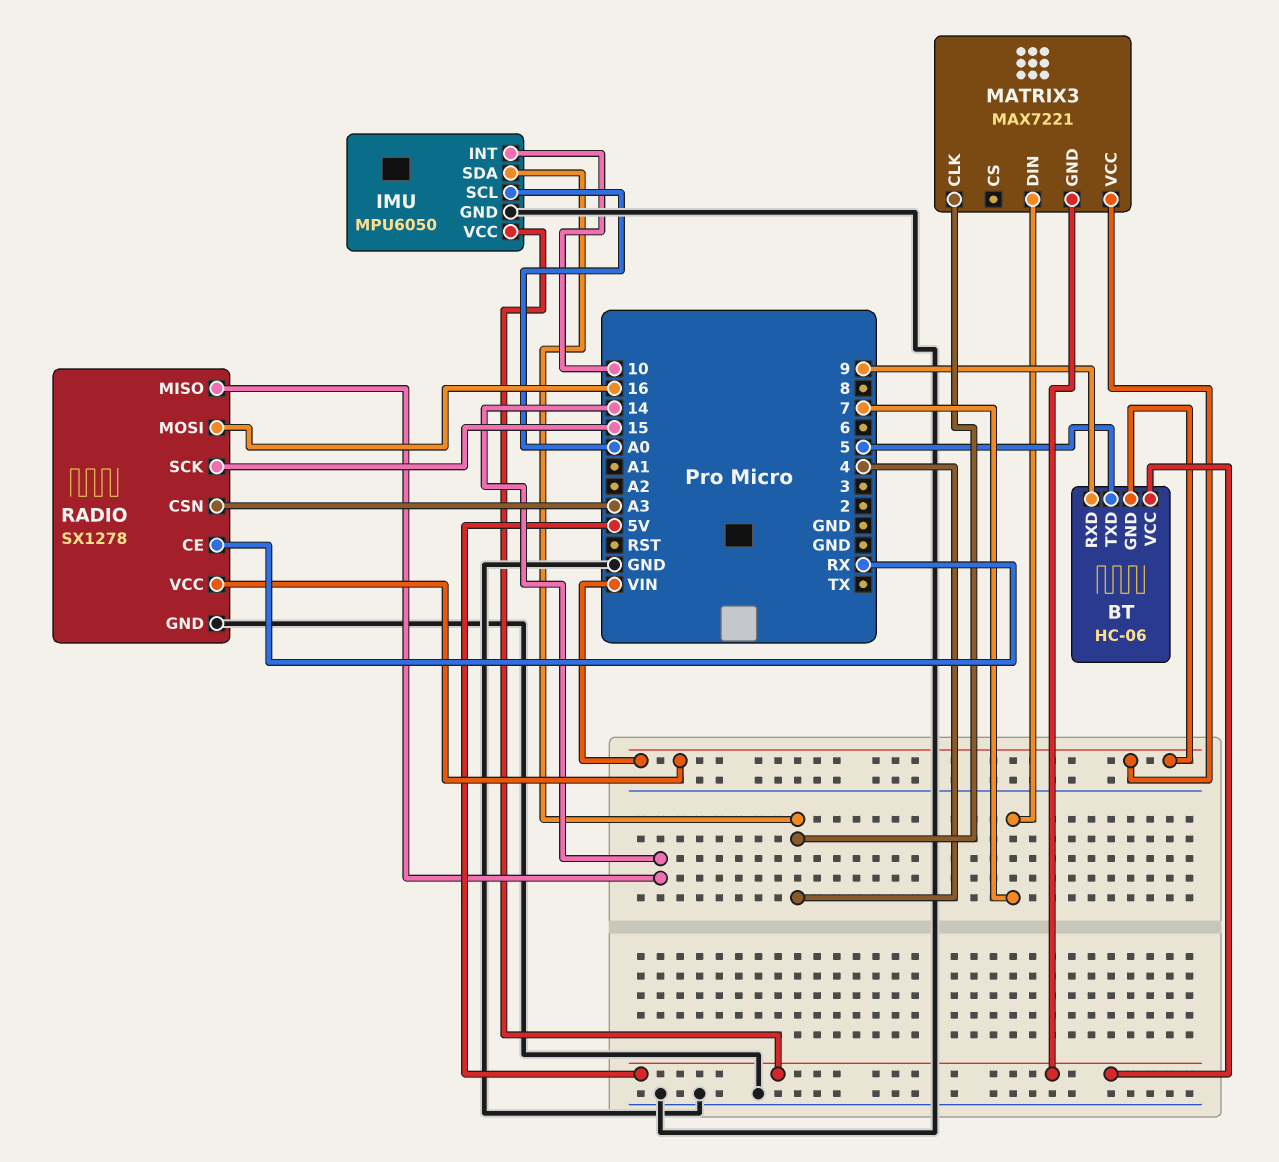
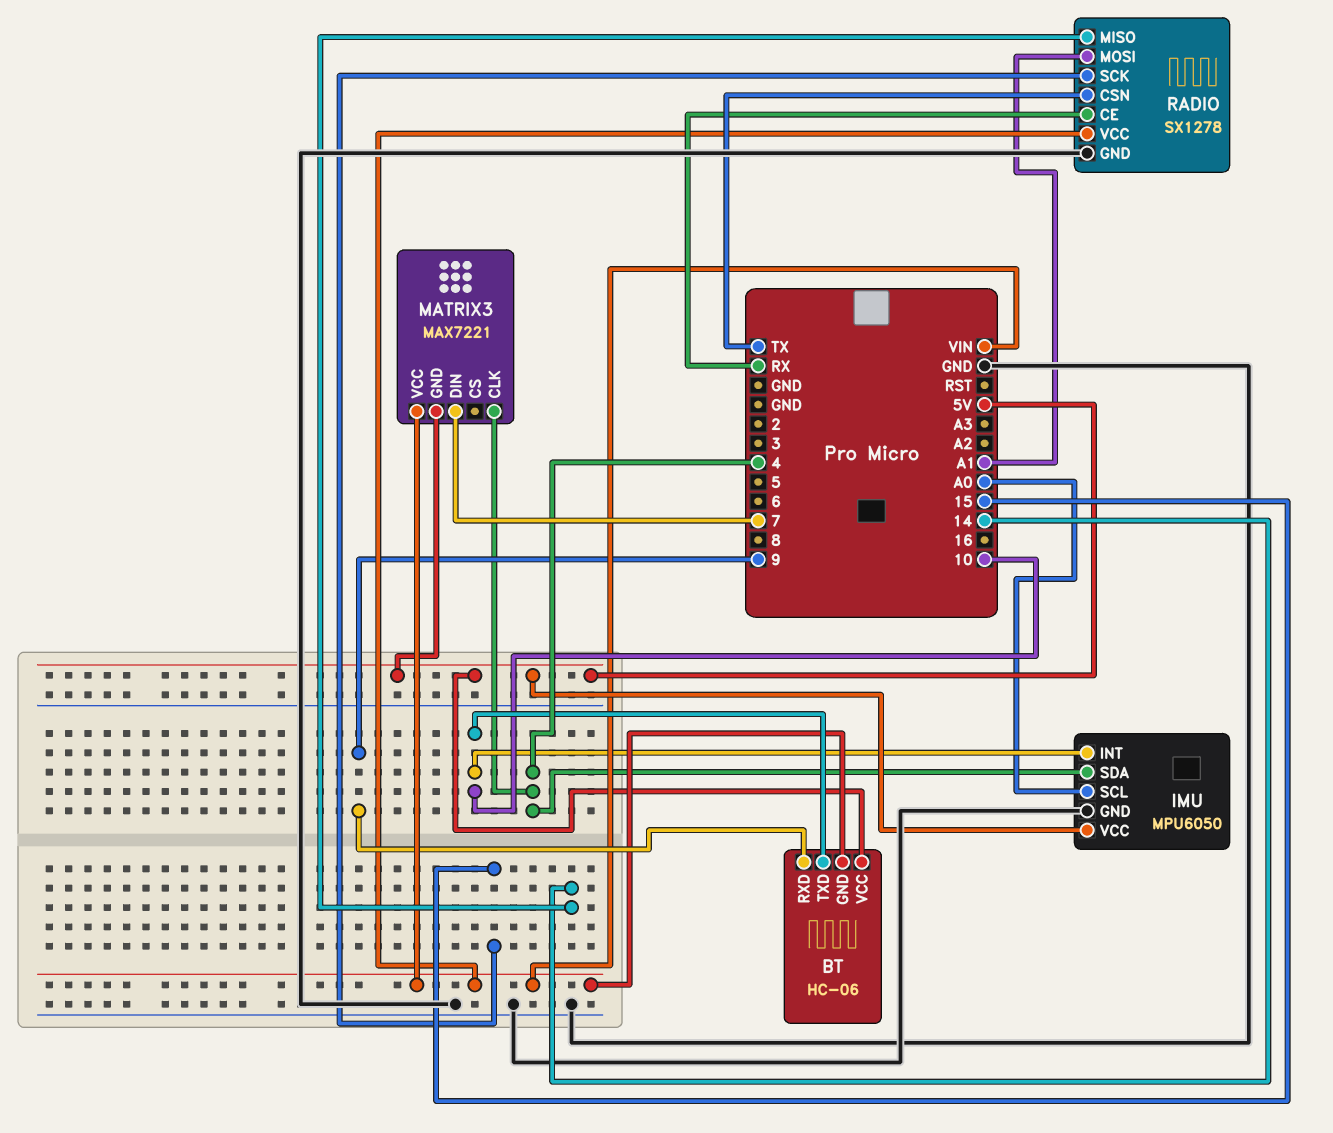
BT pin TXD: 5 -> 10
RADIO pin CSN: A3 -> TX
RADIO pin MOSI: 16 -> A1

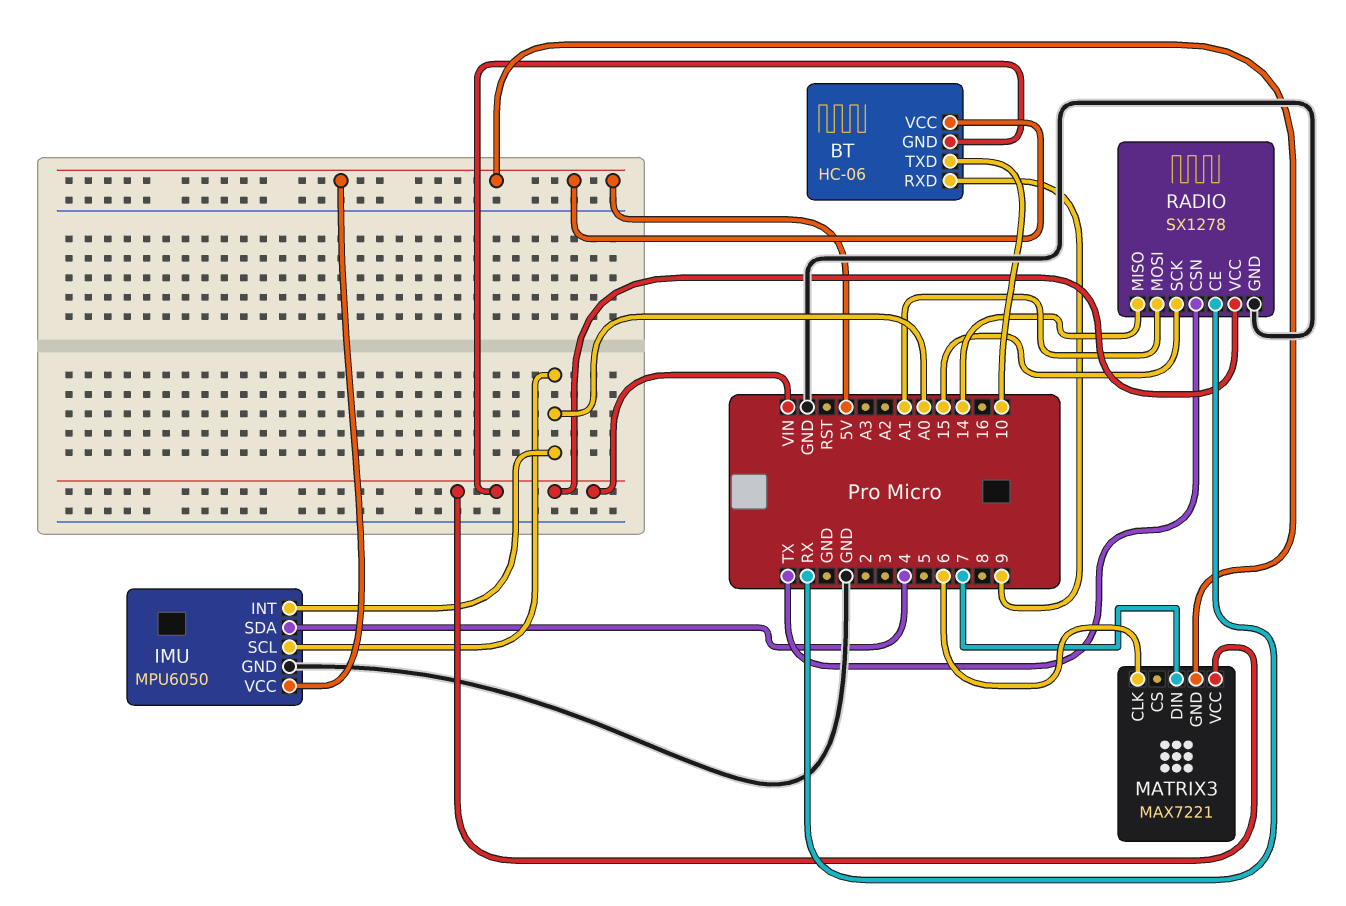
IMU pin INT: 10 -> A0
MATRIX3 pin CLK: 4 -> 6

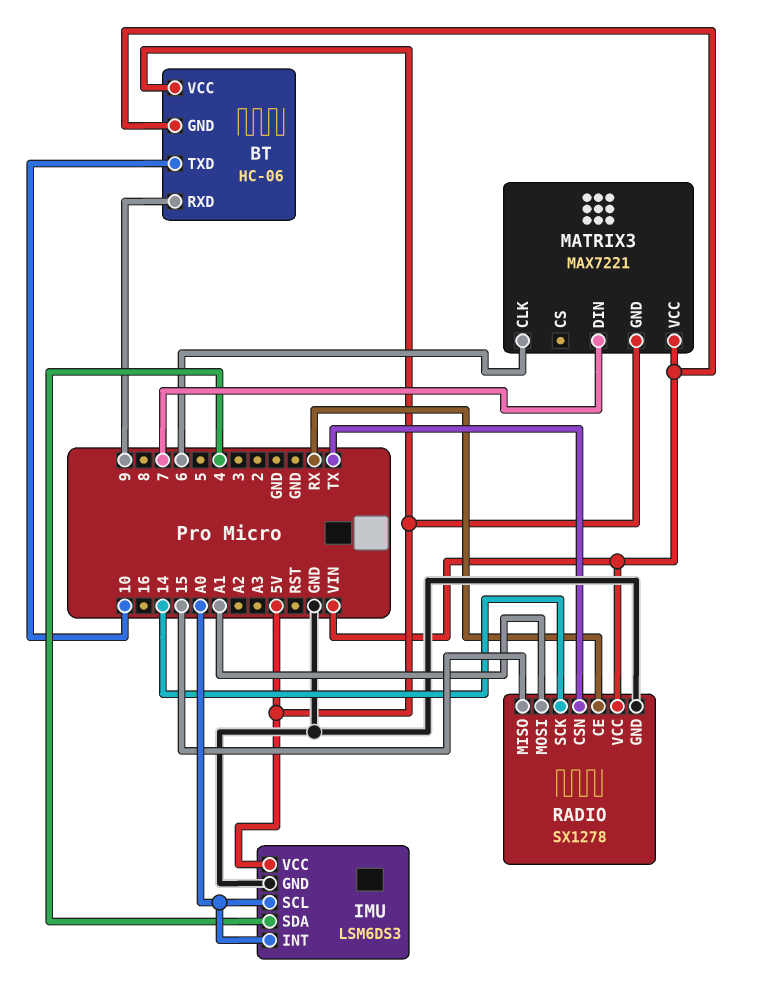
IMU: MPU6050 -> LSM6DS3
RADIO pin MISO: 14 -> 15
RADIO pin SCK: 15 -> 14

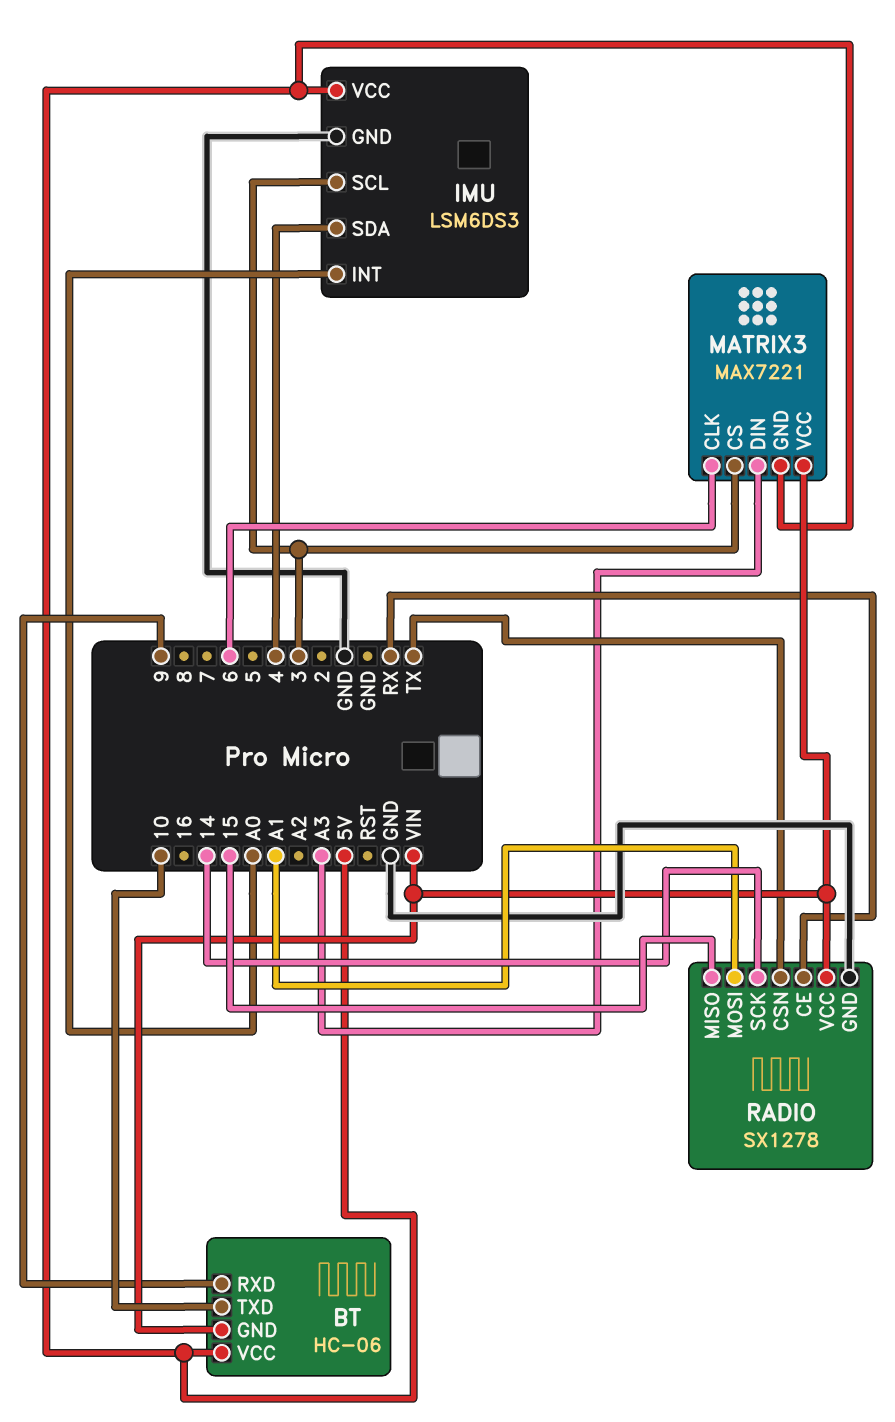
IMU pin SCL: A0 -> 3
MATRIX3 pin CS: none -> 3
MATRIX3 pin DIN: 7 -> A3

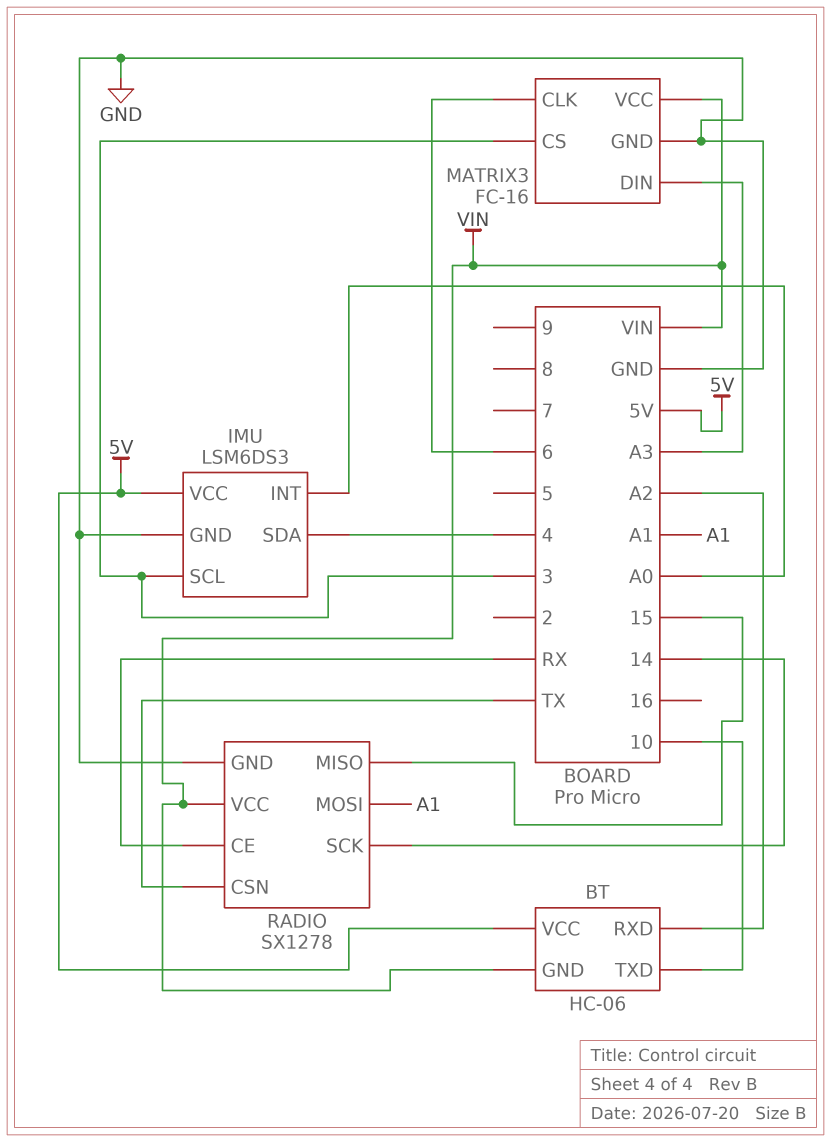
BT pin RXD: 9 -> A2
MATRIX3: MAX7221 -> FC-16
MATRIX3 pin GND: 5V -> GND

